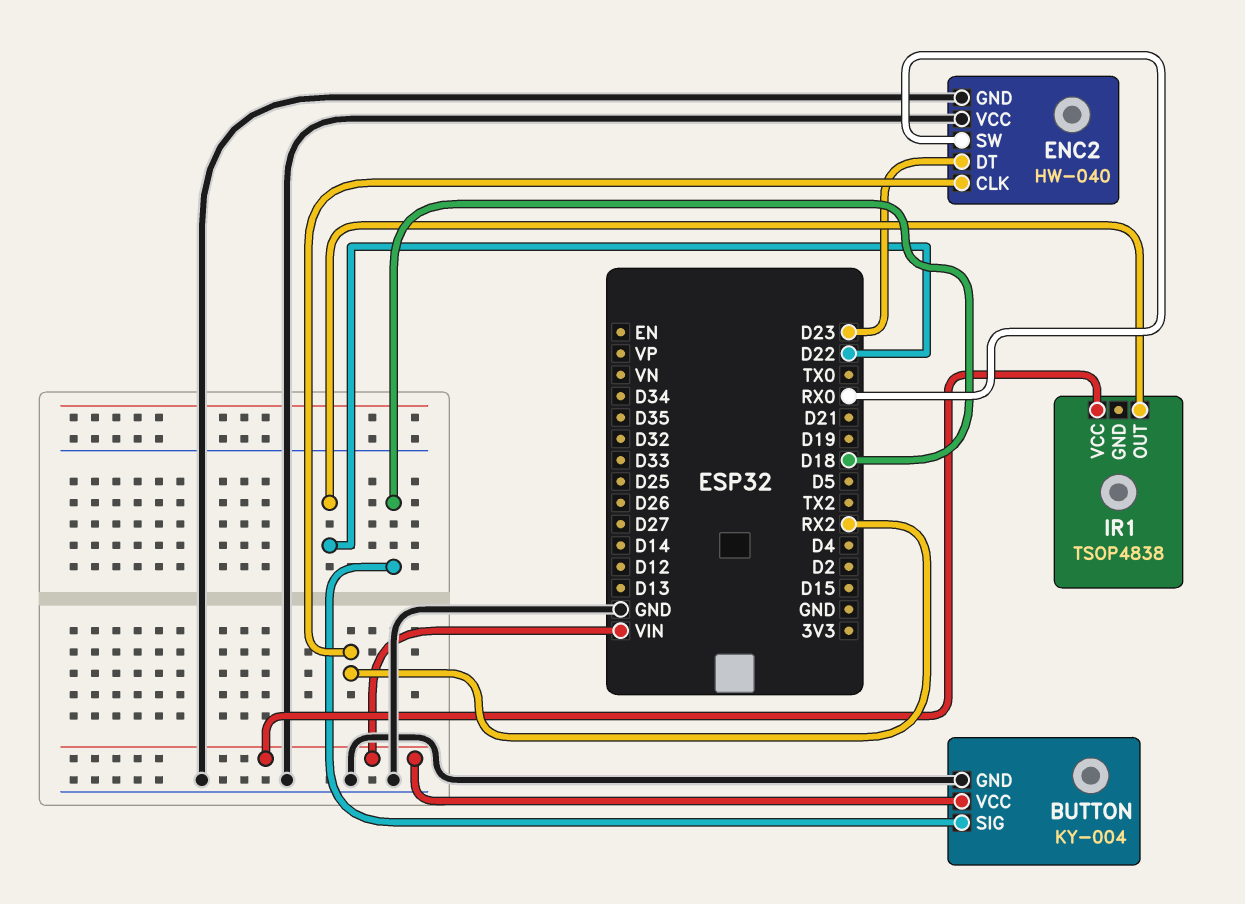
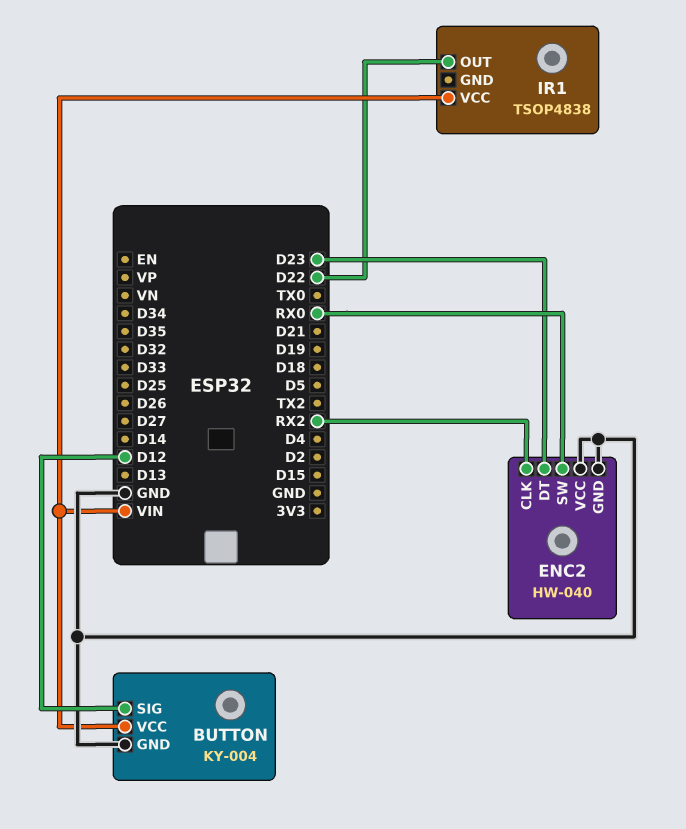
BUTTON pin SIG: D18 -> D12

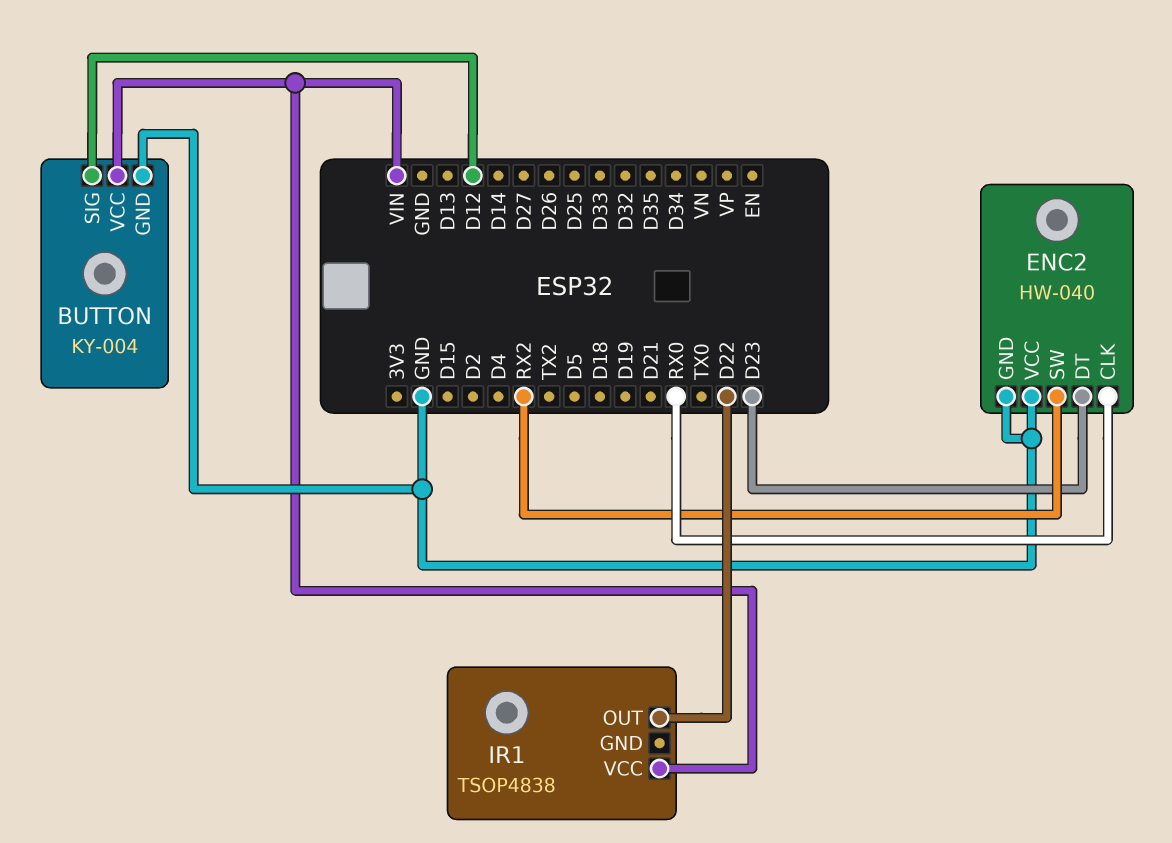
ENC2 pin CLK: RX2 -> RX0
ENC2 pin SW: RX0 -> RX2

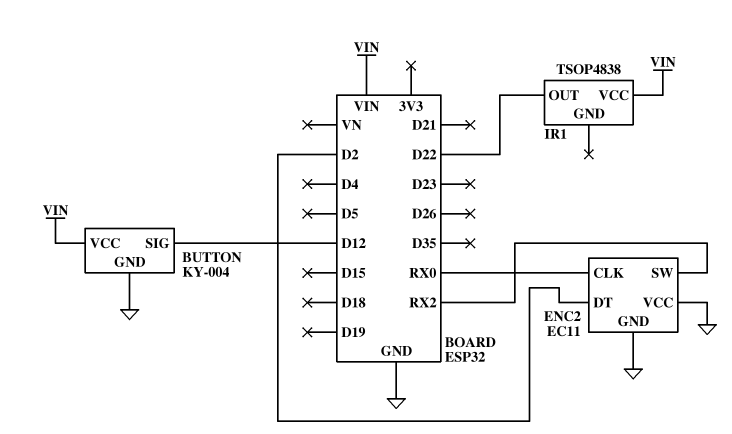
ENC2: HW-040 -> EC11
ENC2 pin DT: D23 -> D2

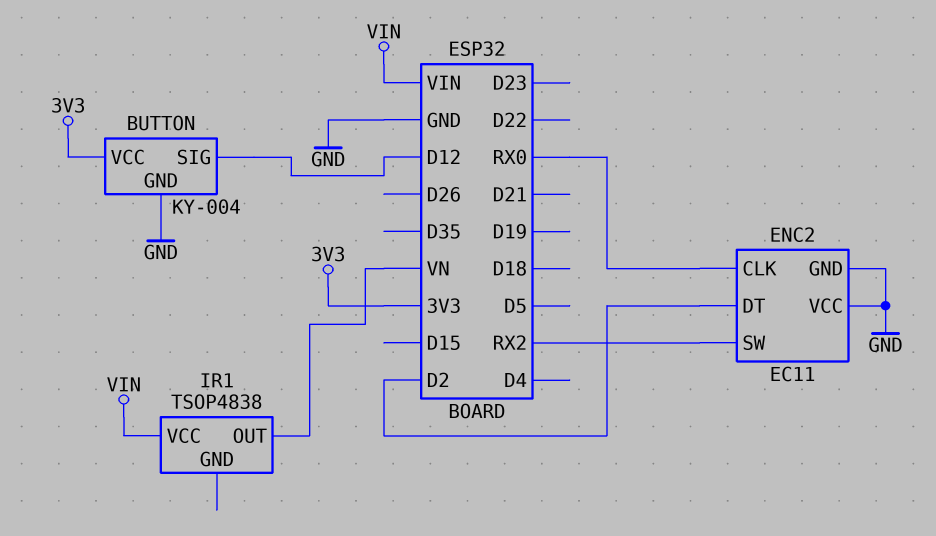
BUTTON pin VCC: VIN -> 3V3
IR1 pin OUT: D22 -> VN

